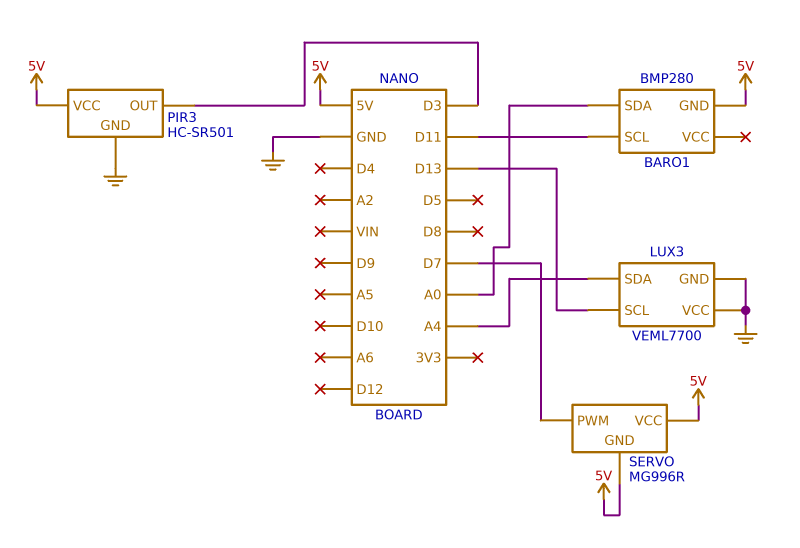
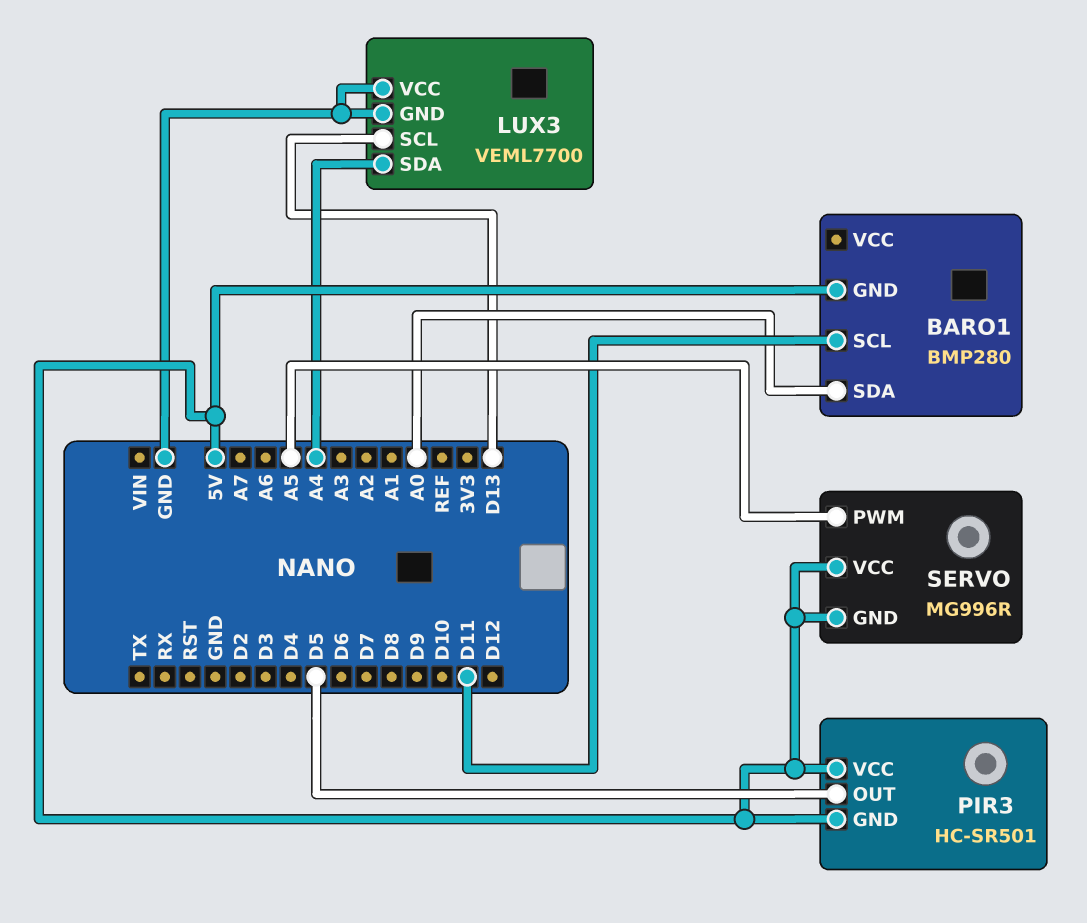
PIR3 pin GND: GND -> 5V
PIR3 pin OUT: D3 -> D5
SERVO pin PWM: D7 -> A5

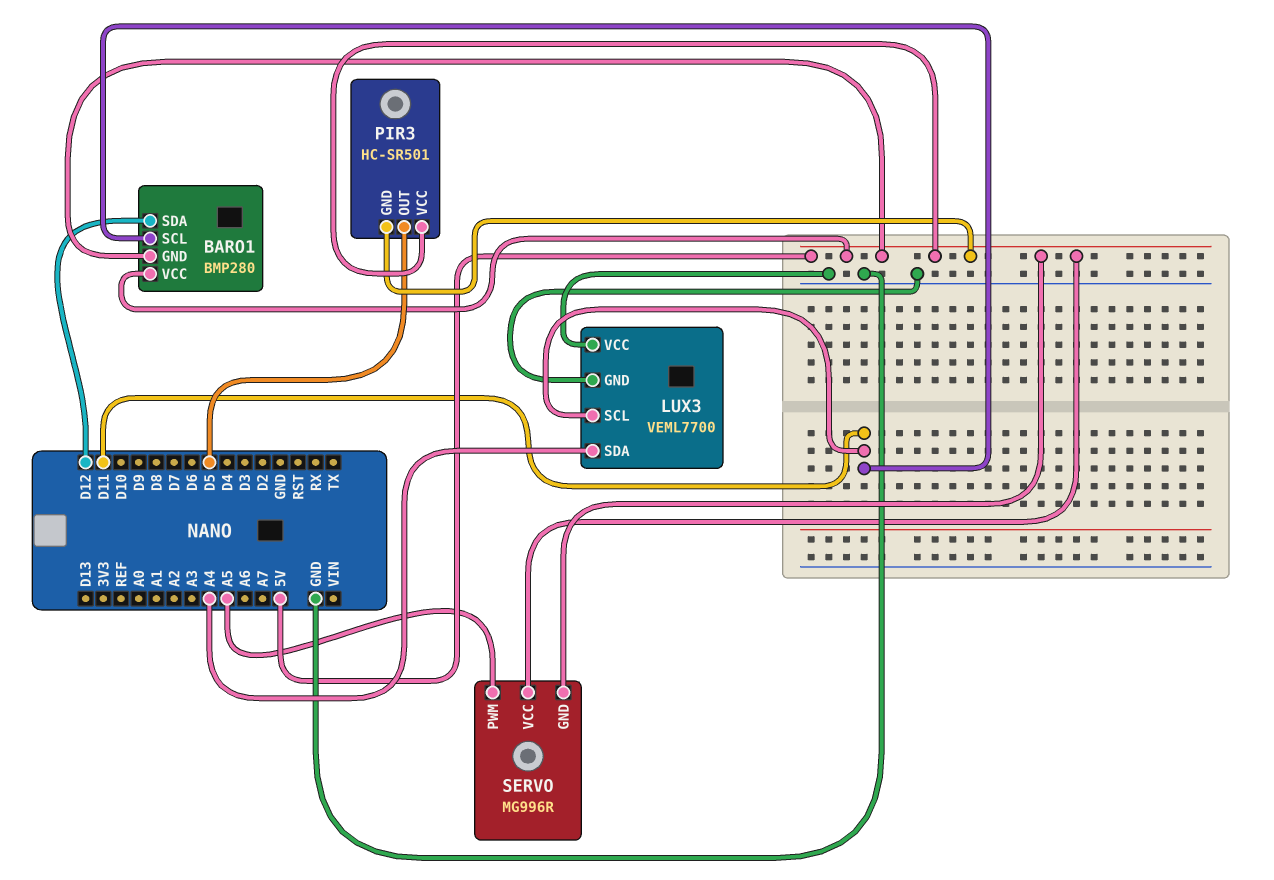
BARO1 pin SDA: A0 -> D12
BARO1 pin VCC: none -> 5V
LUX3 pin SCL: D13 -> D11

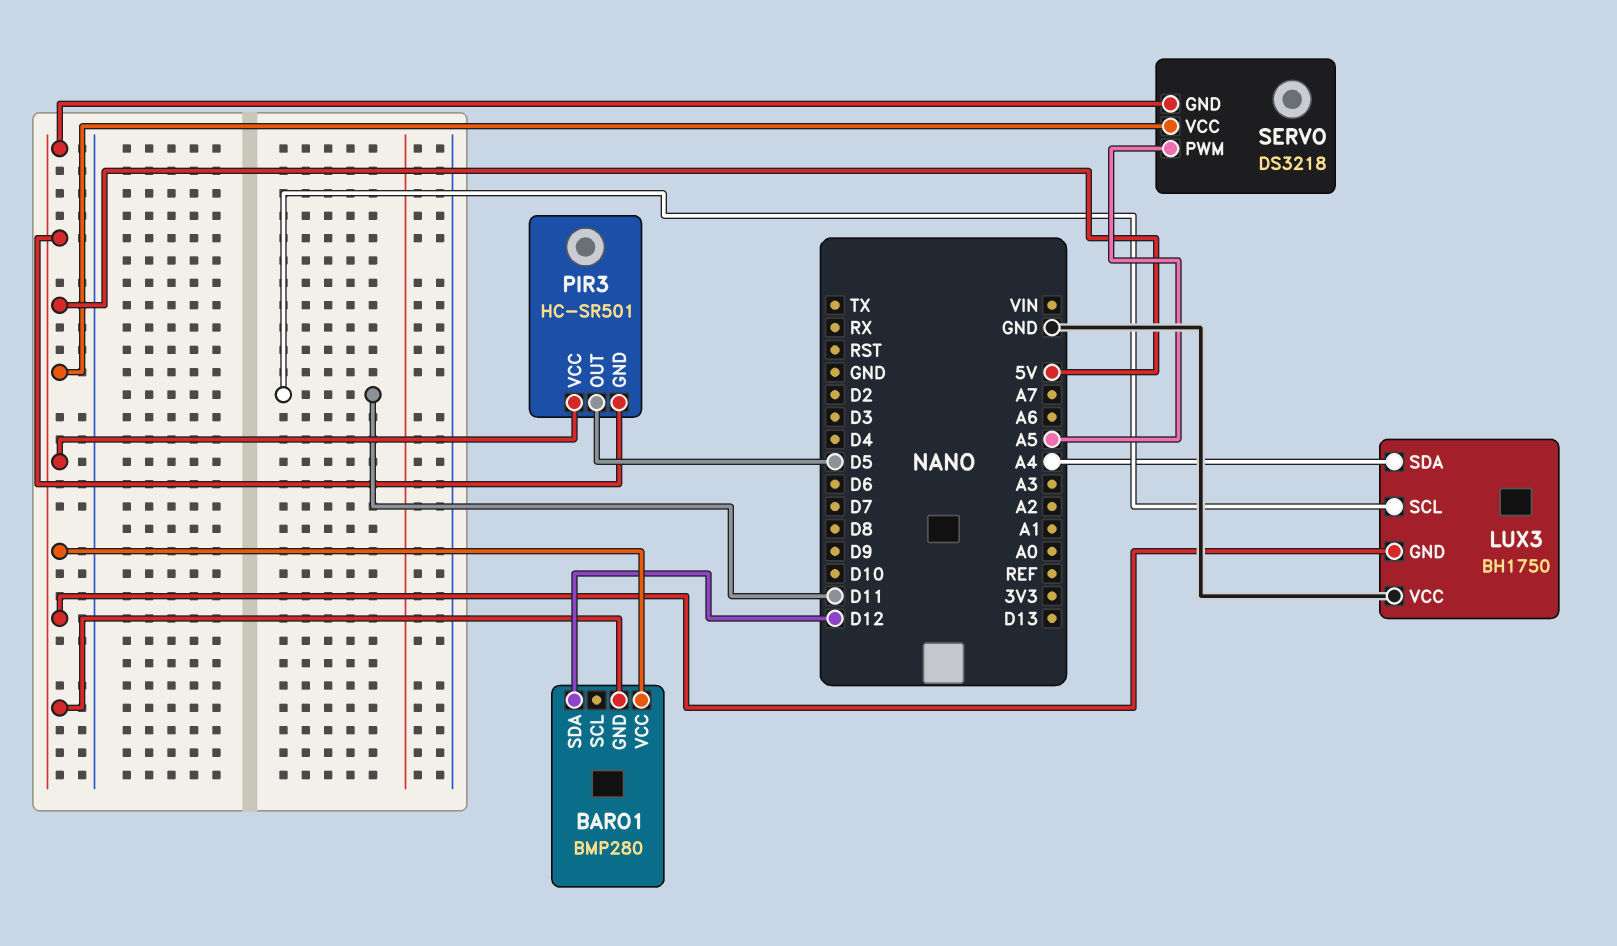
BARO1 pin SCL: D11 -> none
LUX3: VEML7700 -> BH1750
LUX3 pin GND: GND -> 5V
SERVO: MG996R -> DS3218

